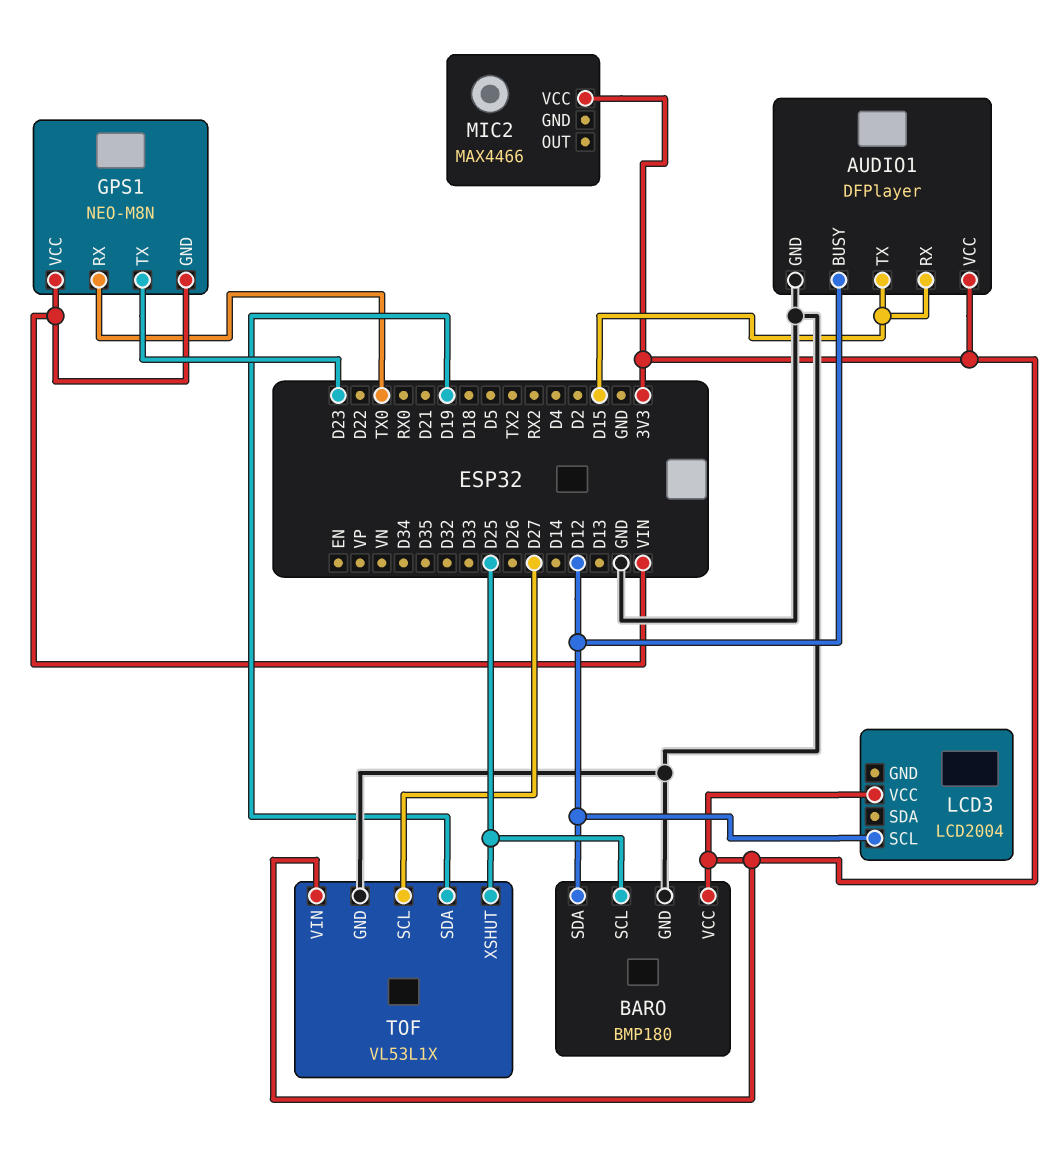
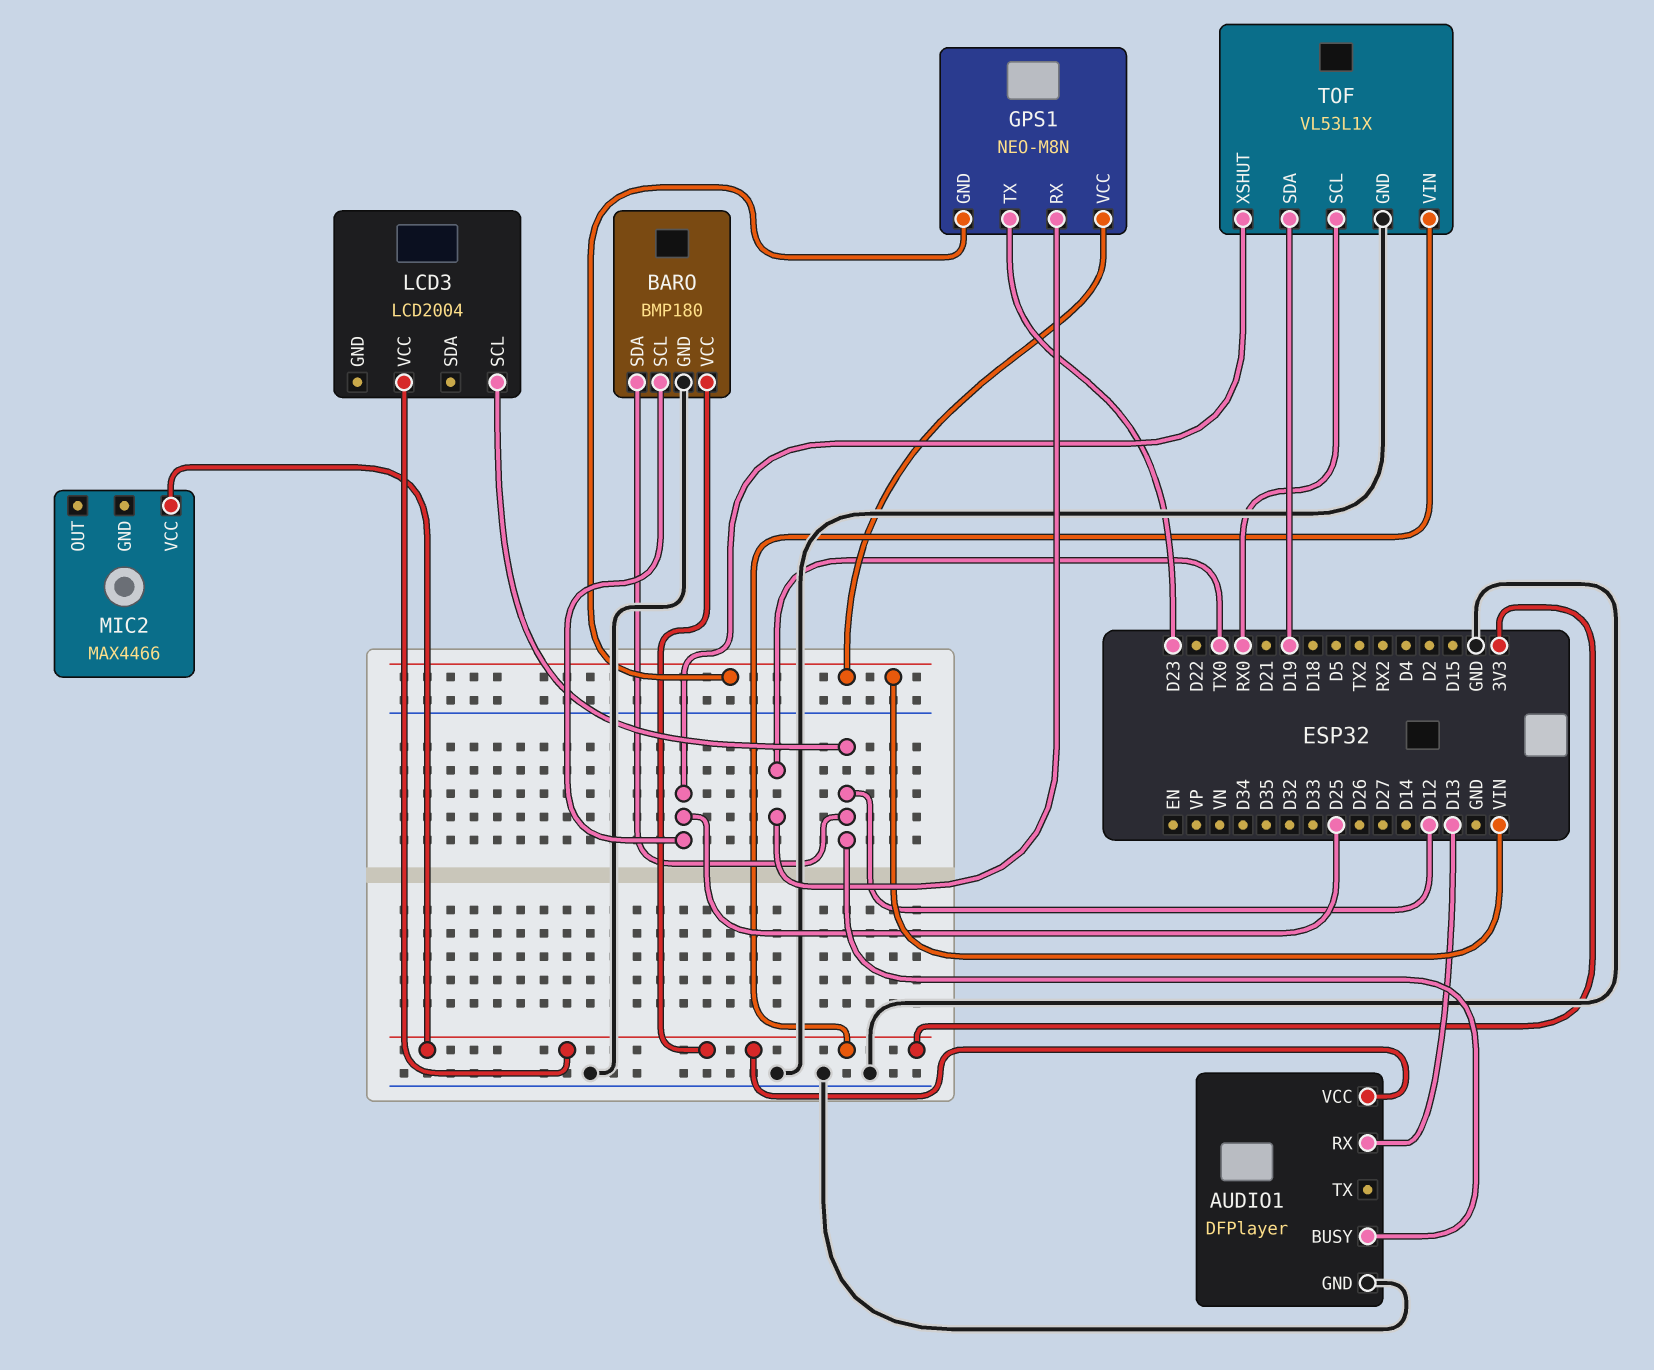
AUDIO1 pin RX: D15 -> D13
AUDIO1 pin TX: D15 -> none
TOF pin SCL: D27 -> RX0

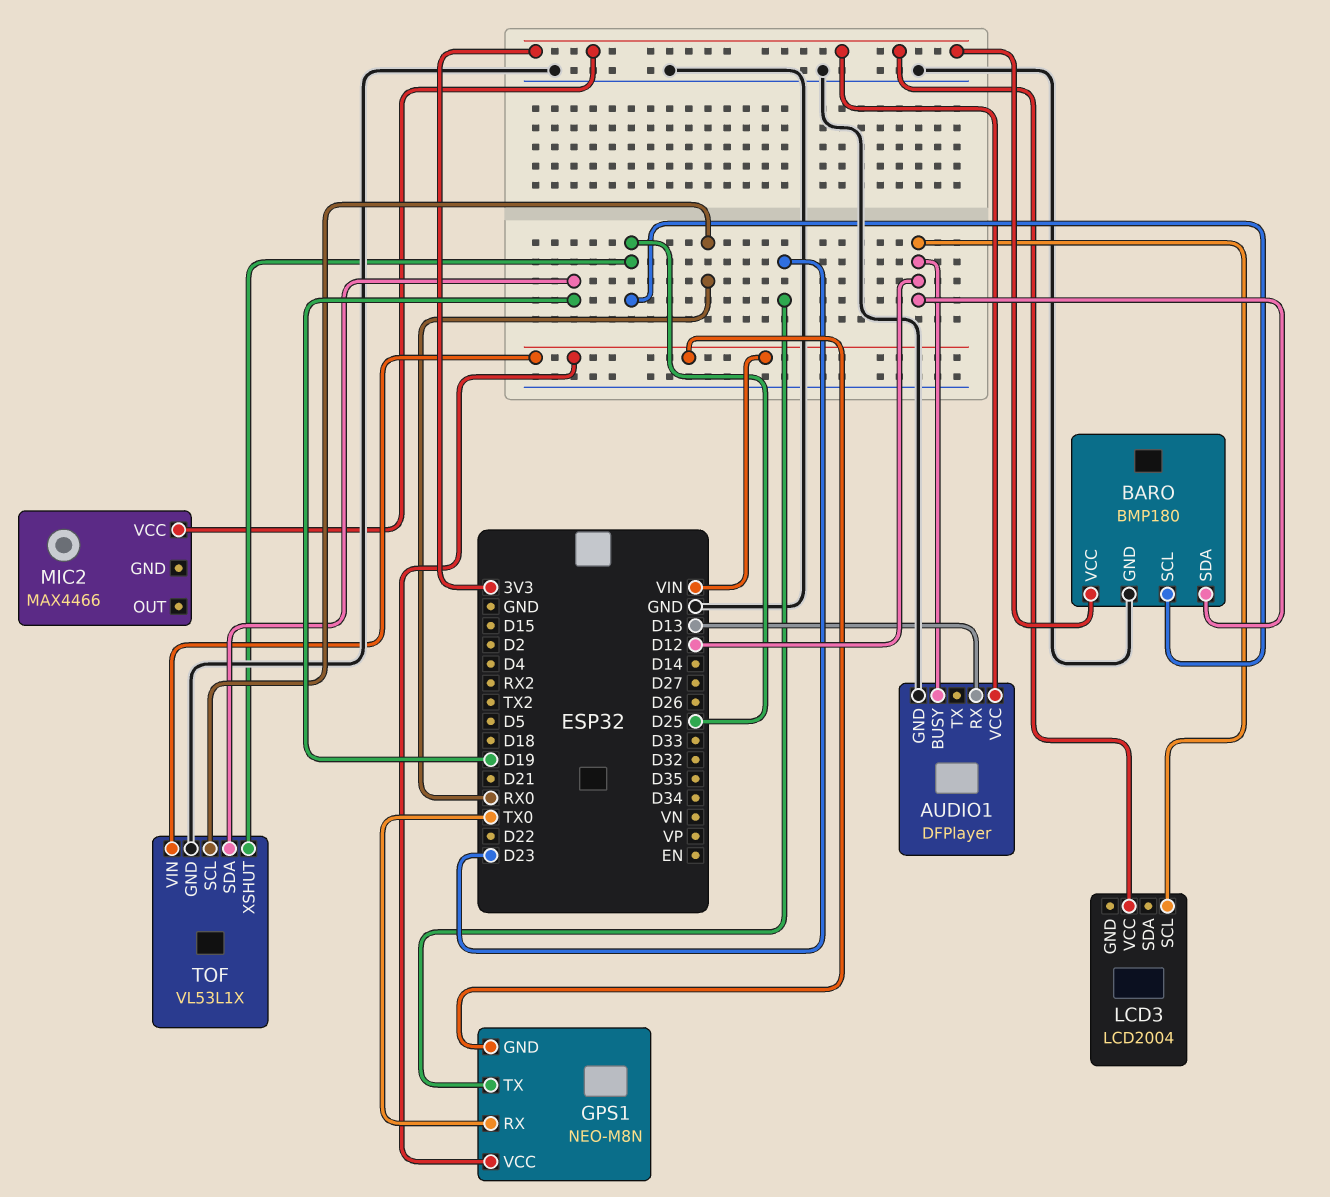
TOF pin VIN: 3V3 -> VIN

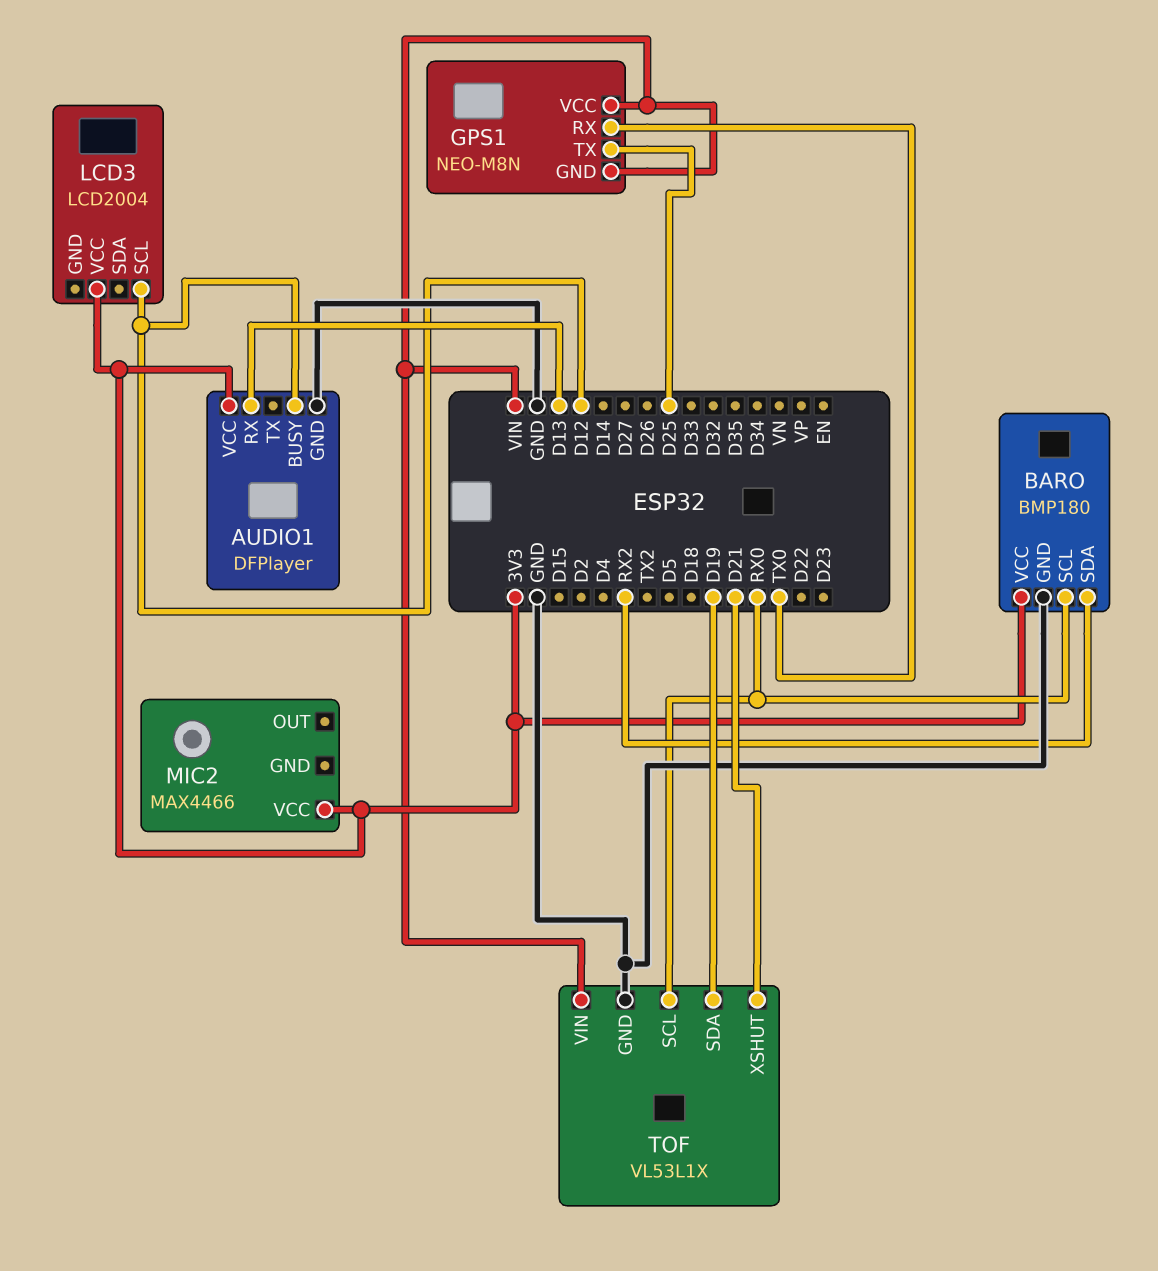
BARO pin SCL: D25 -> RX0
BARO pin SDA: D12 -> RX2
GPS1 pin TX: D23 -> D25
TOF pin XSHUT: D25 -> D21

